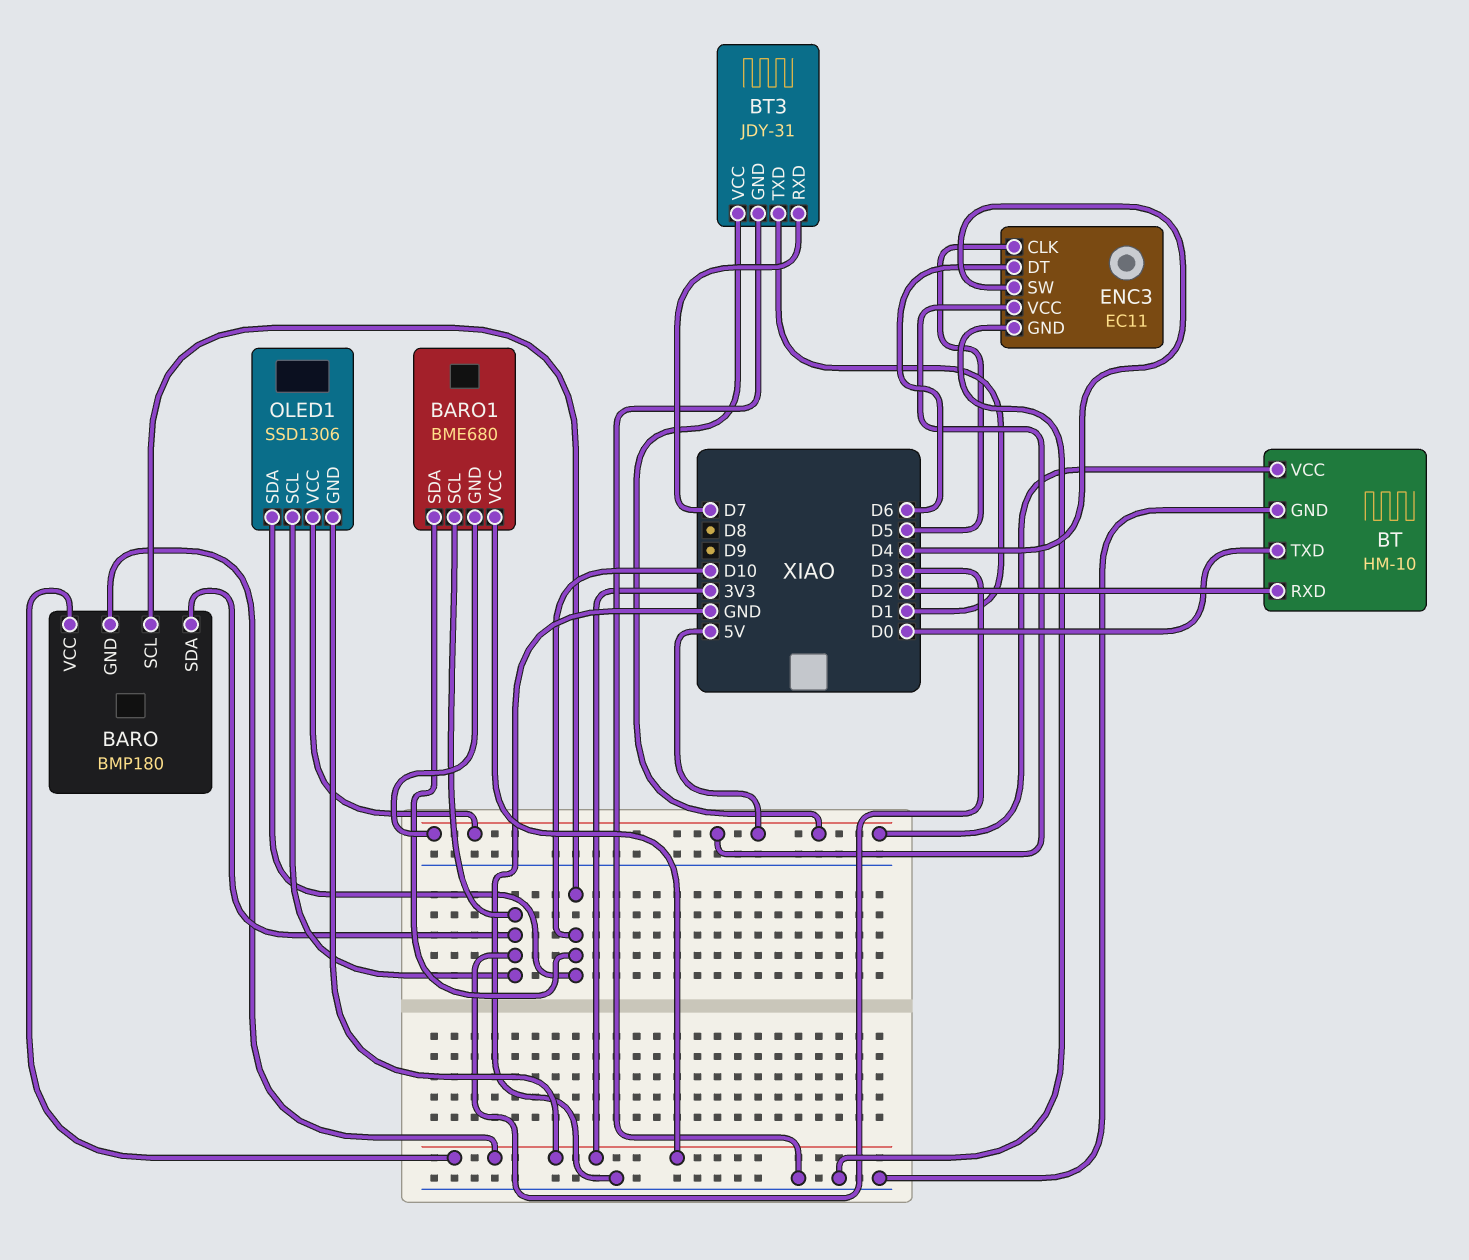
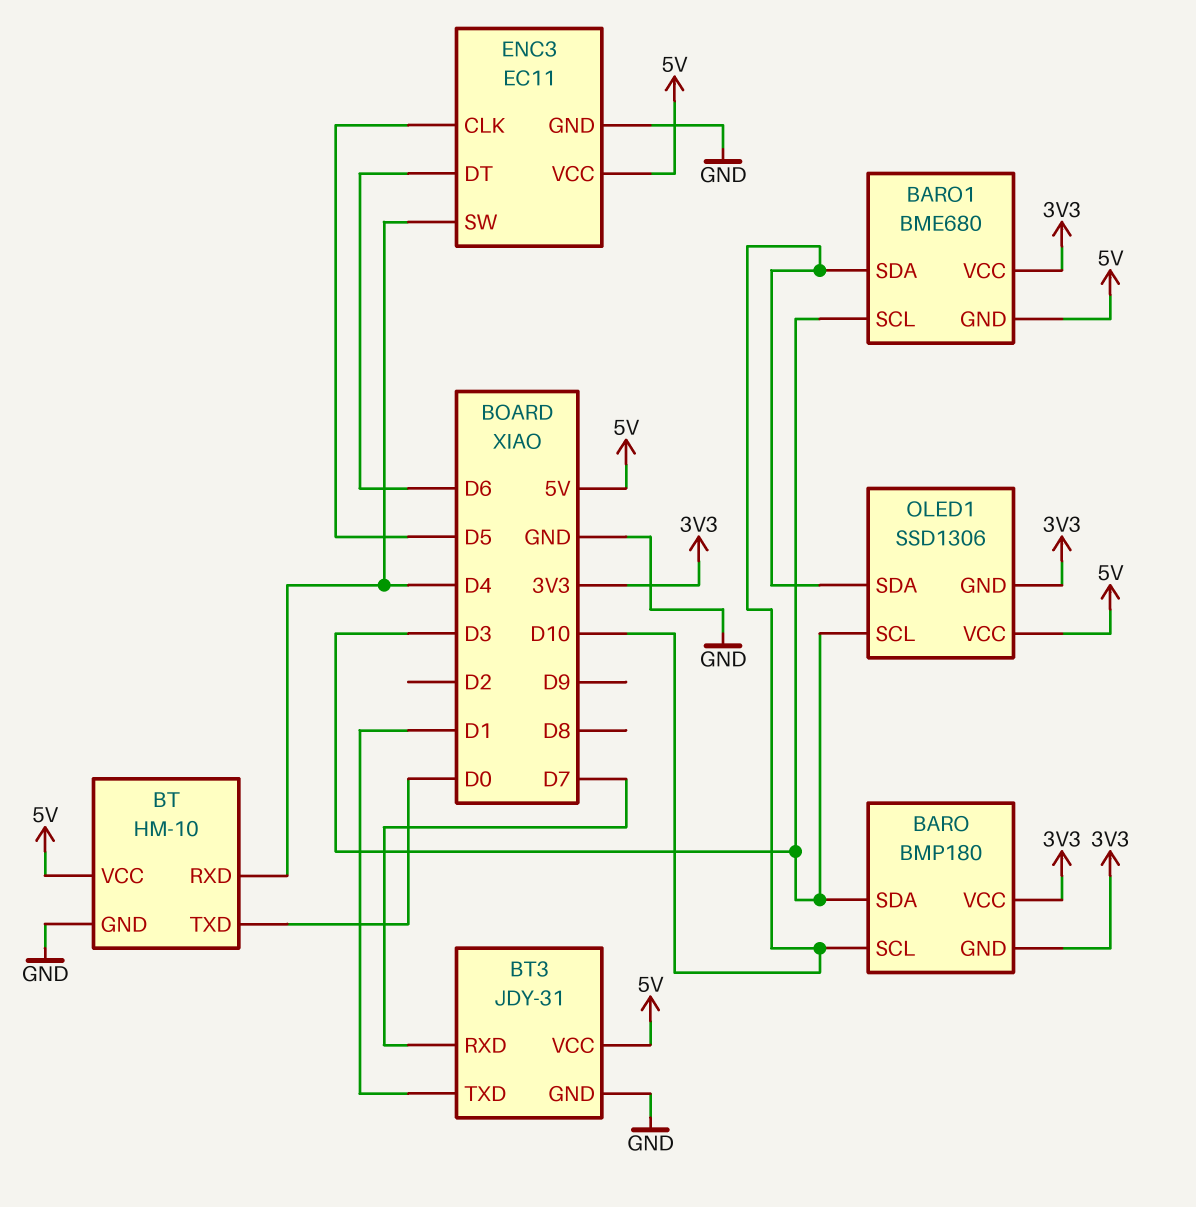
BT pin RXD: D2 -> D4

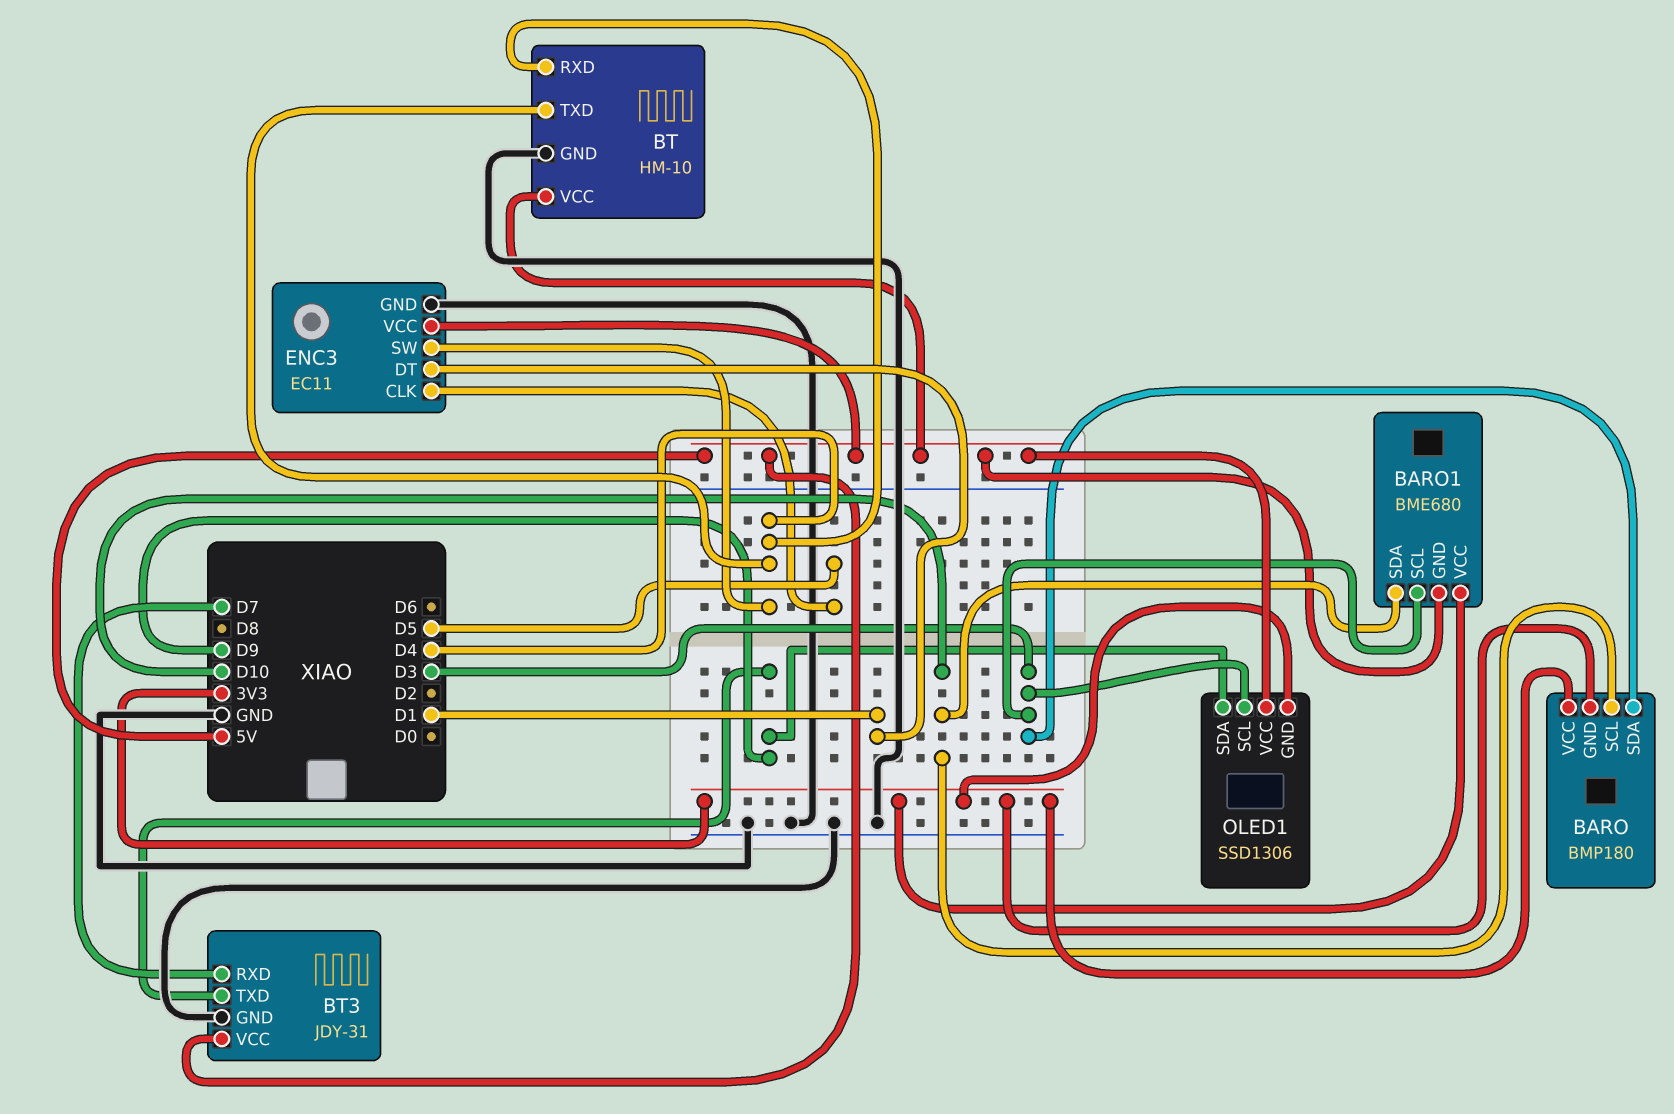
BT pin TXD: D0 -> D4
BT3 pin TXD: D1 -> D9
ENC3 pin DT: D6 -> D1
OLED1 pin SDA: D10 -> D9

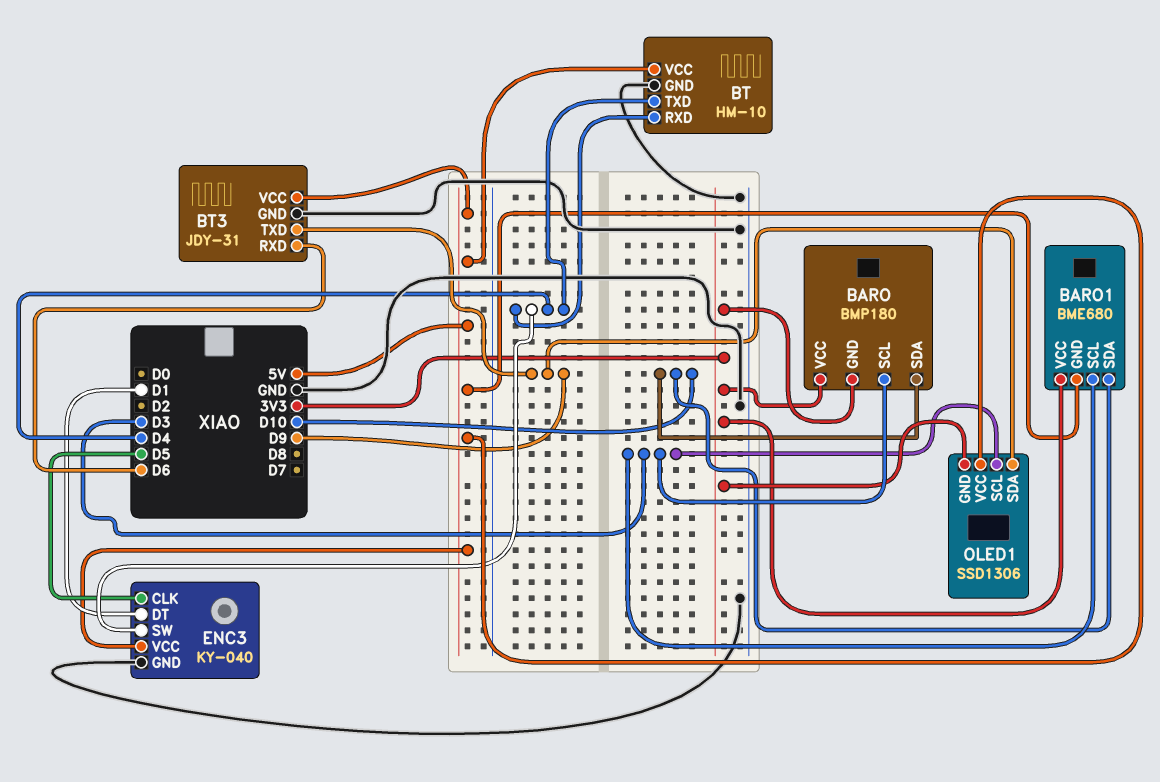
BARO pin SCL: D10 -> D3
BARO pin SDA: D3 -> D10
BT3 pin RXD: D7 -> D6
ENC3: EC11 -> KY-040

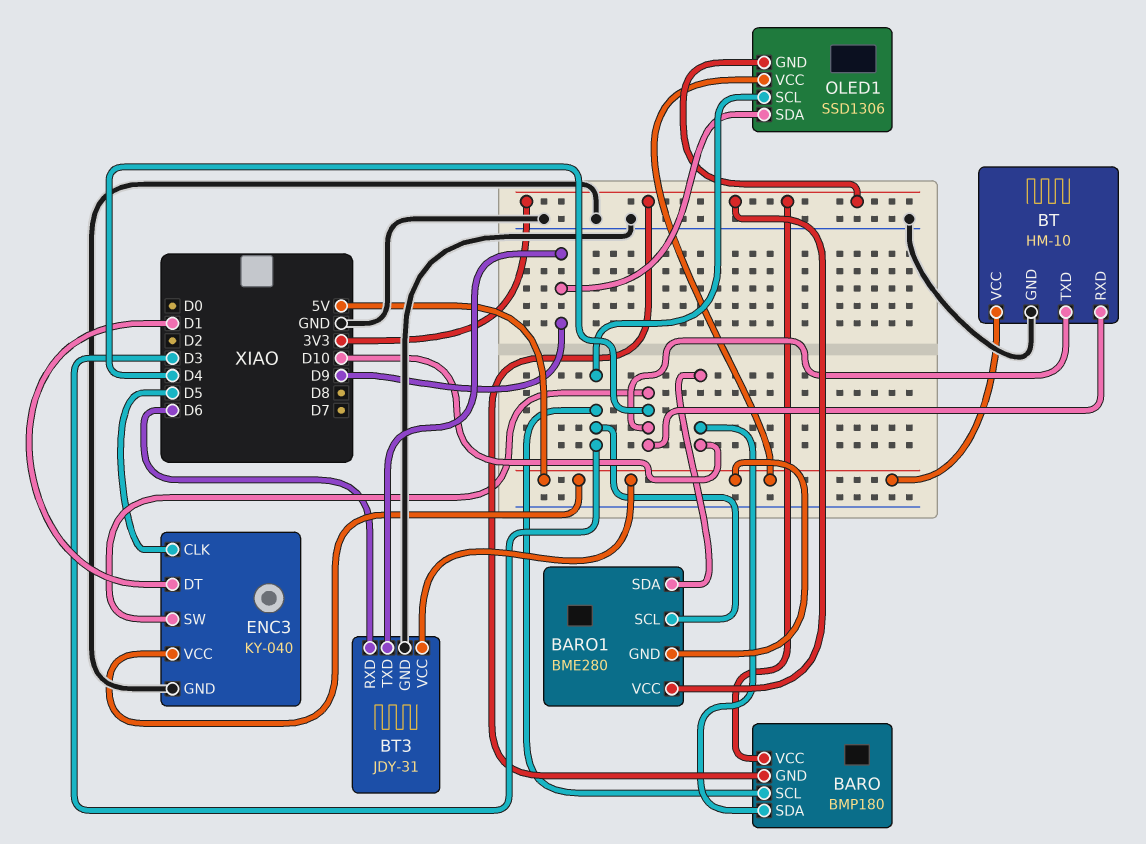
BARO1: BME680 -> BME280

